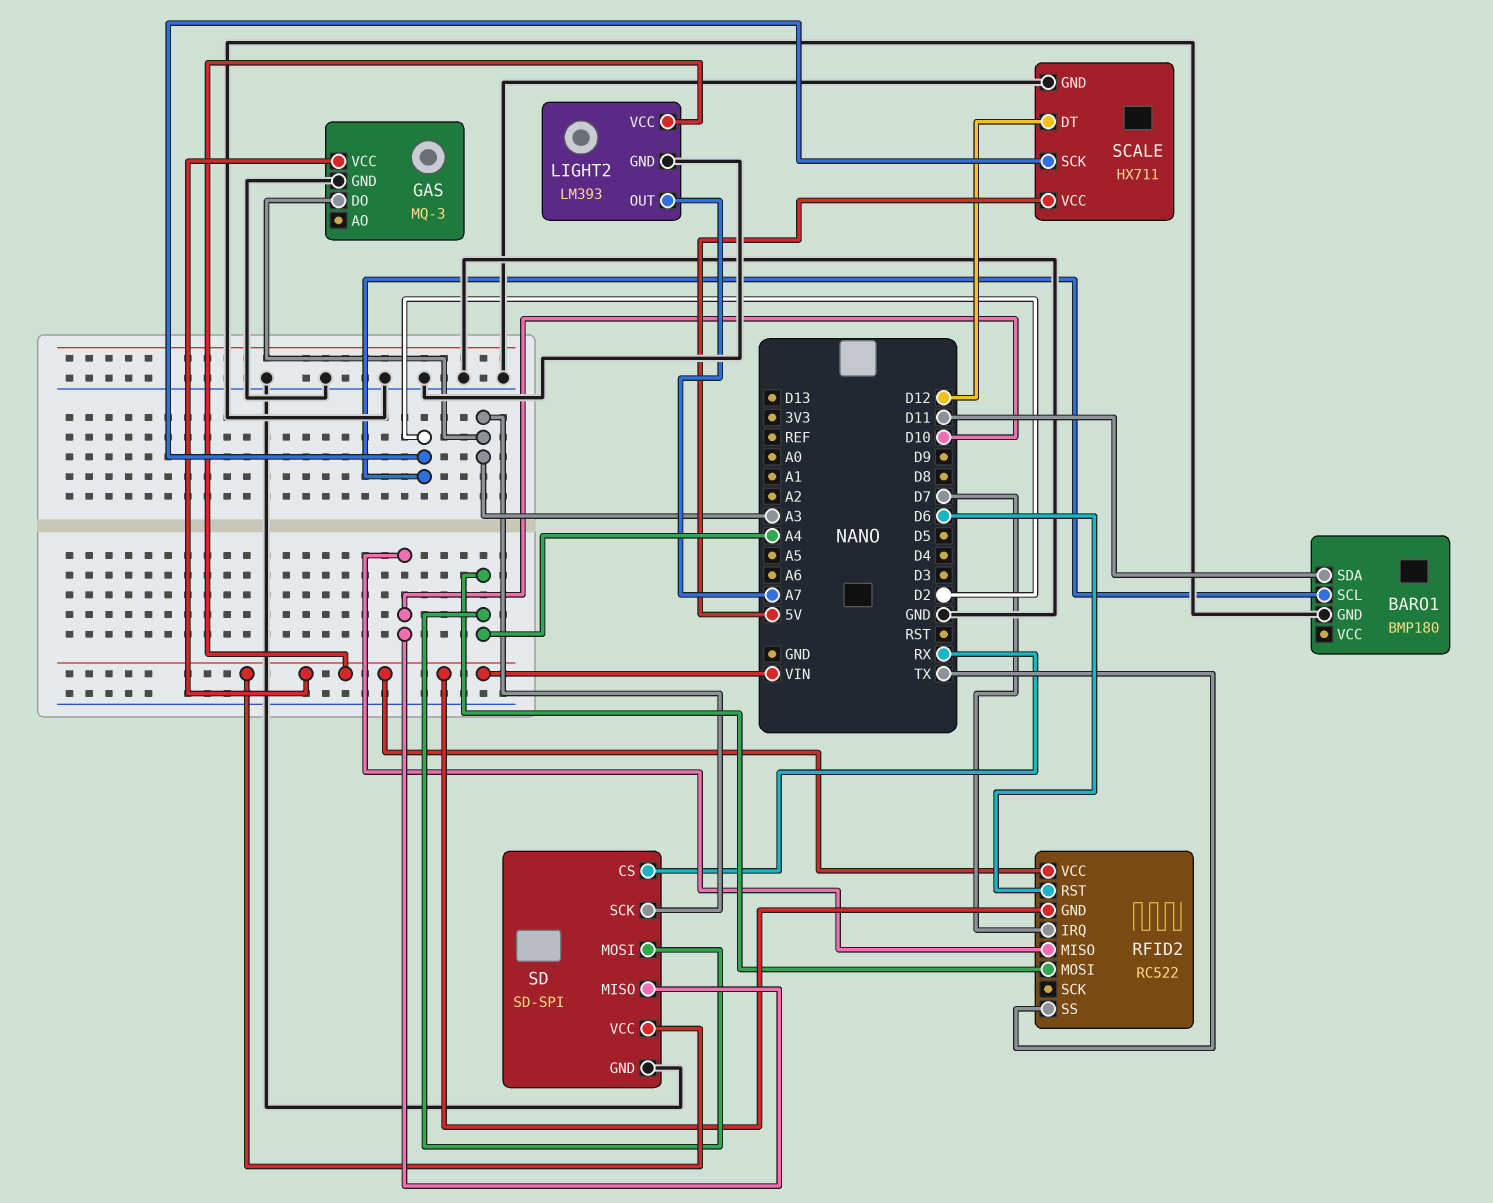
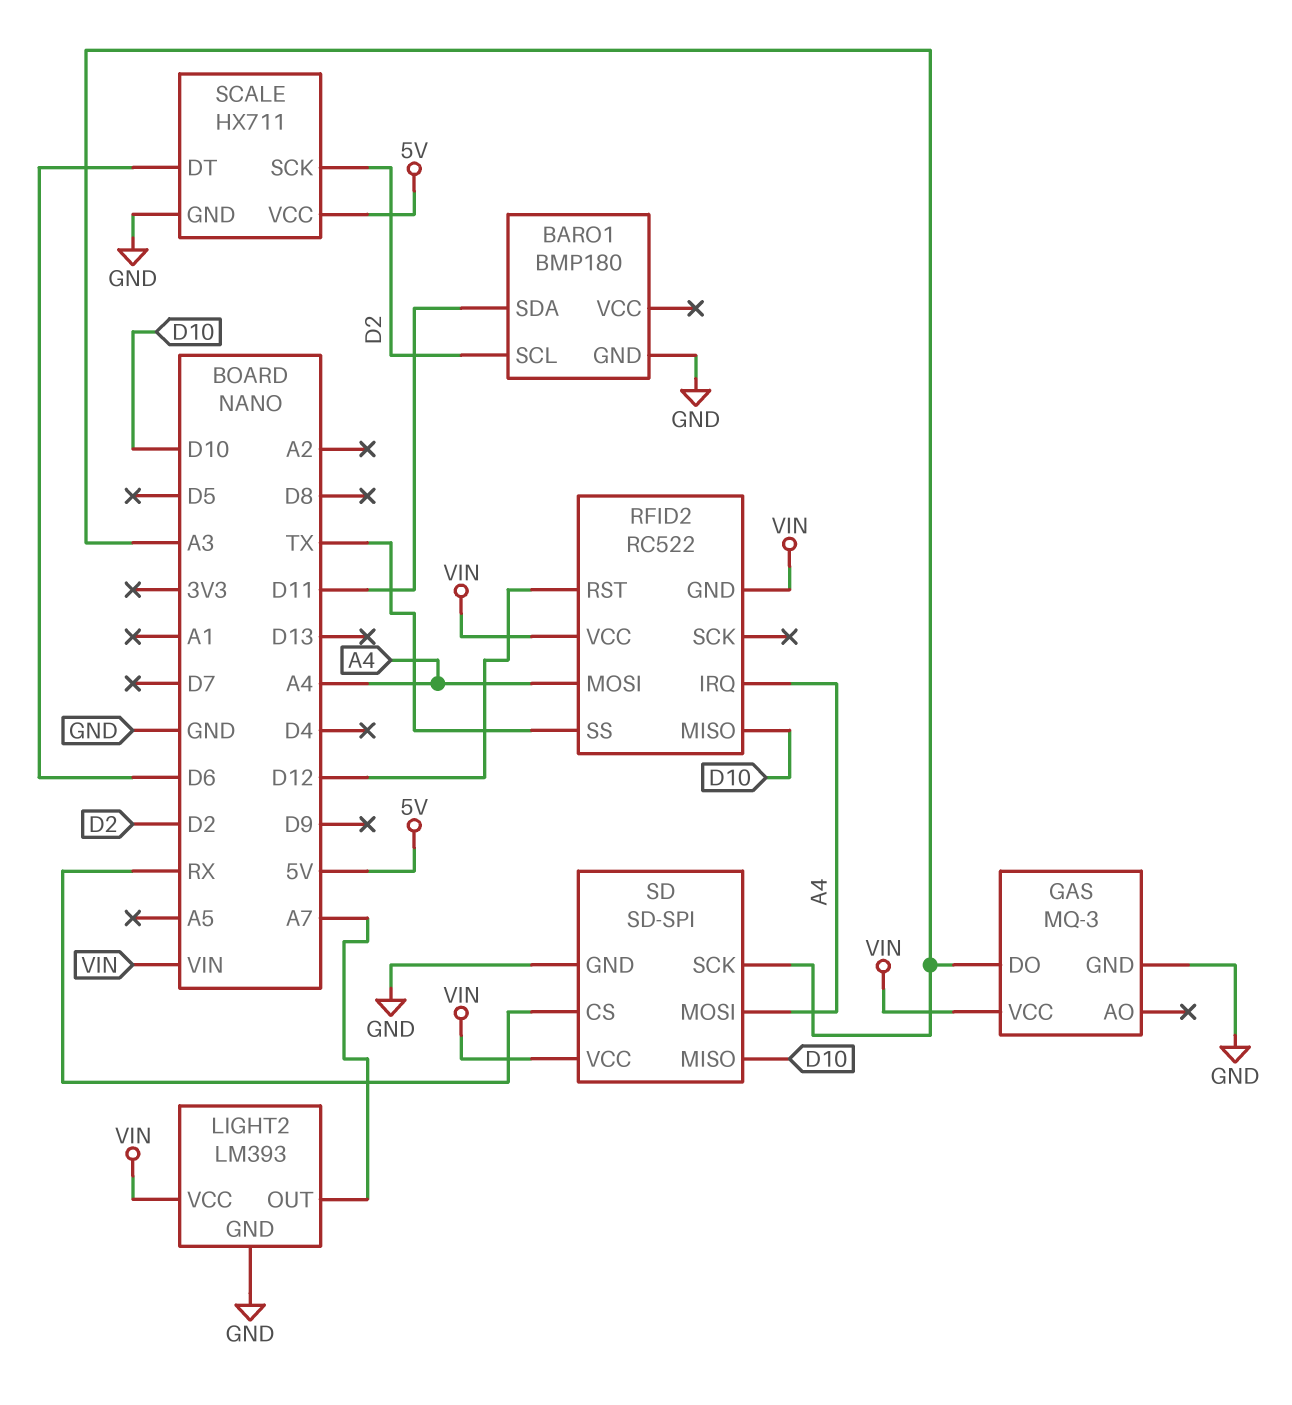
RFID2 pin IRQ: D7 -> A4
RFID2 pin RST: D6 -> D12
SCALE pin DT: D12 -> D6

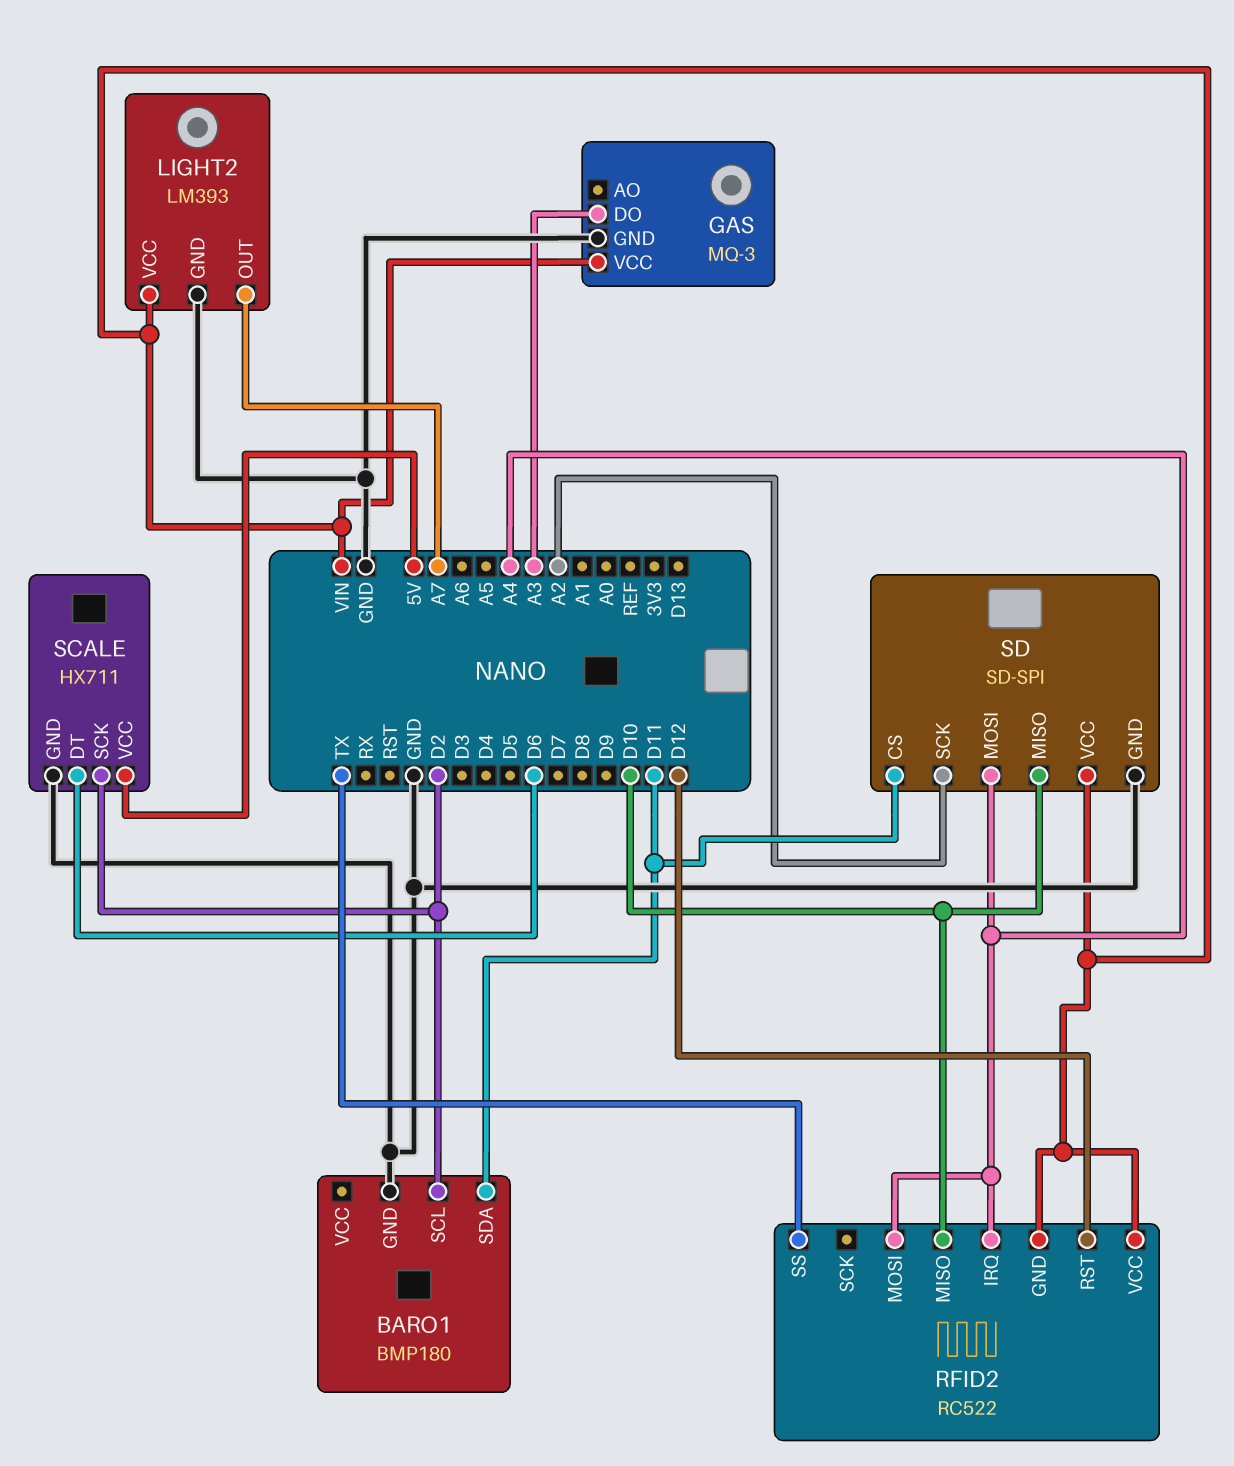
SD pin CS: RX -> D11
SD pin SCK: A3 -> A2

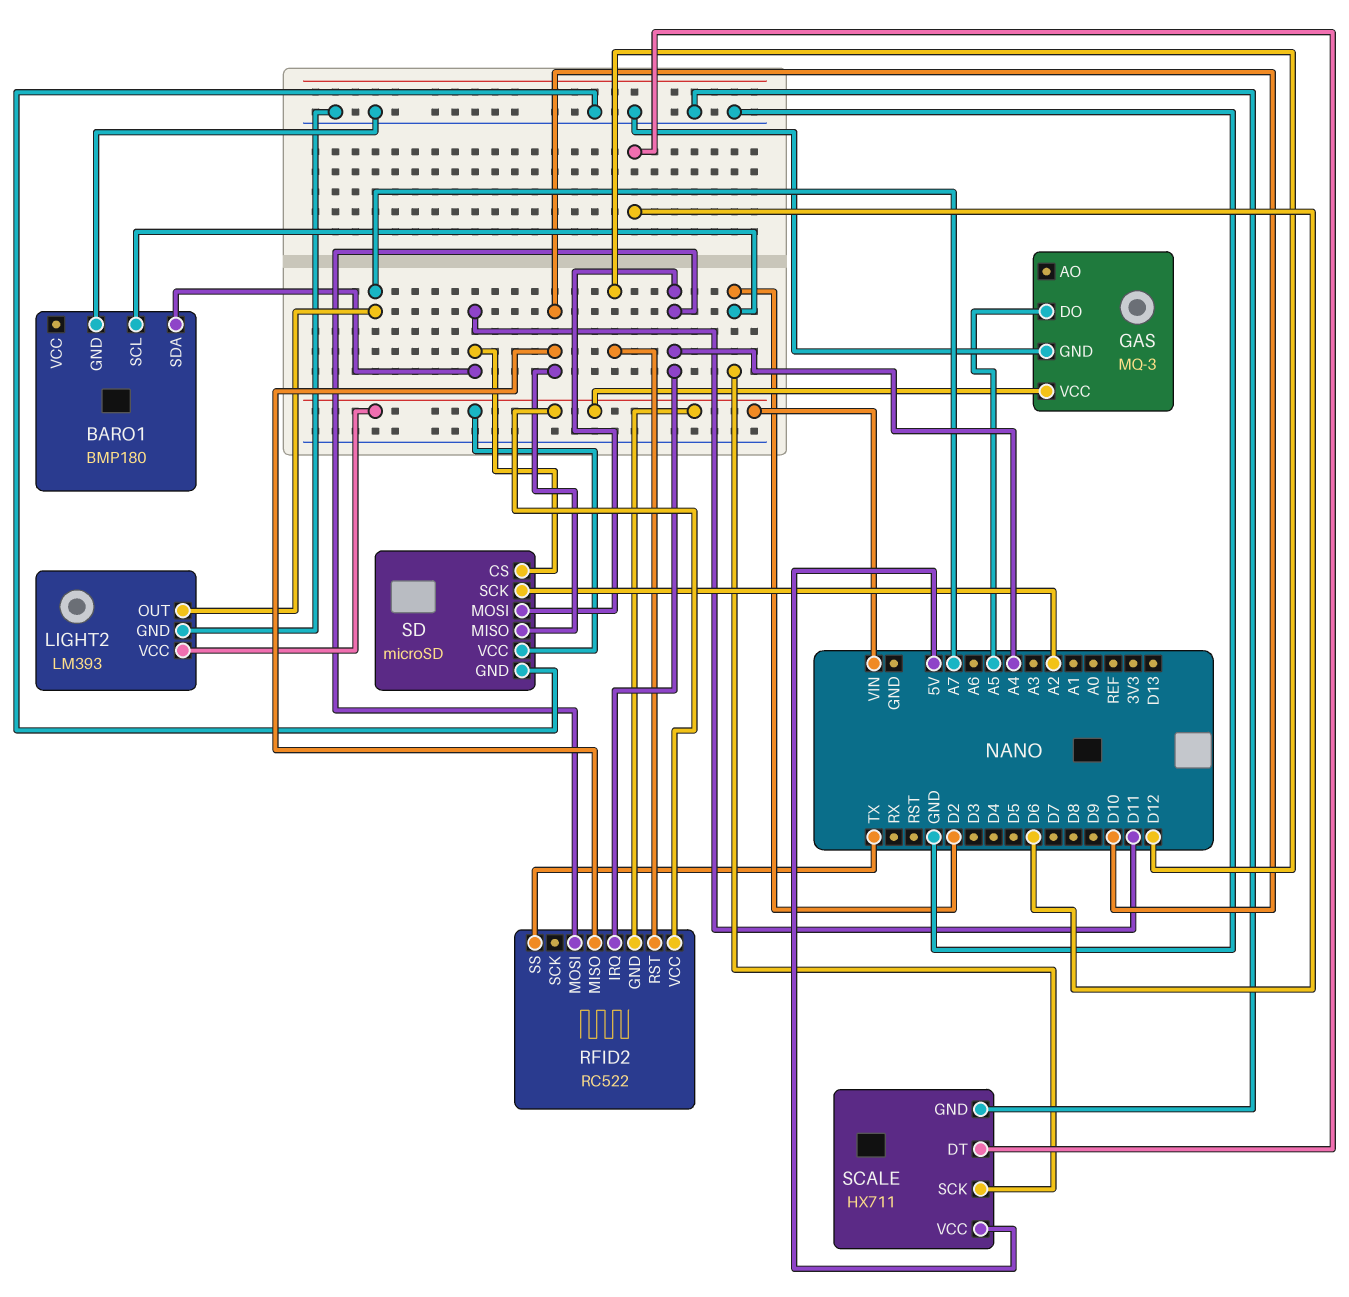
GAS pin DO: A3 -> A5
SD: SD-SPI -> microSD

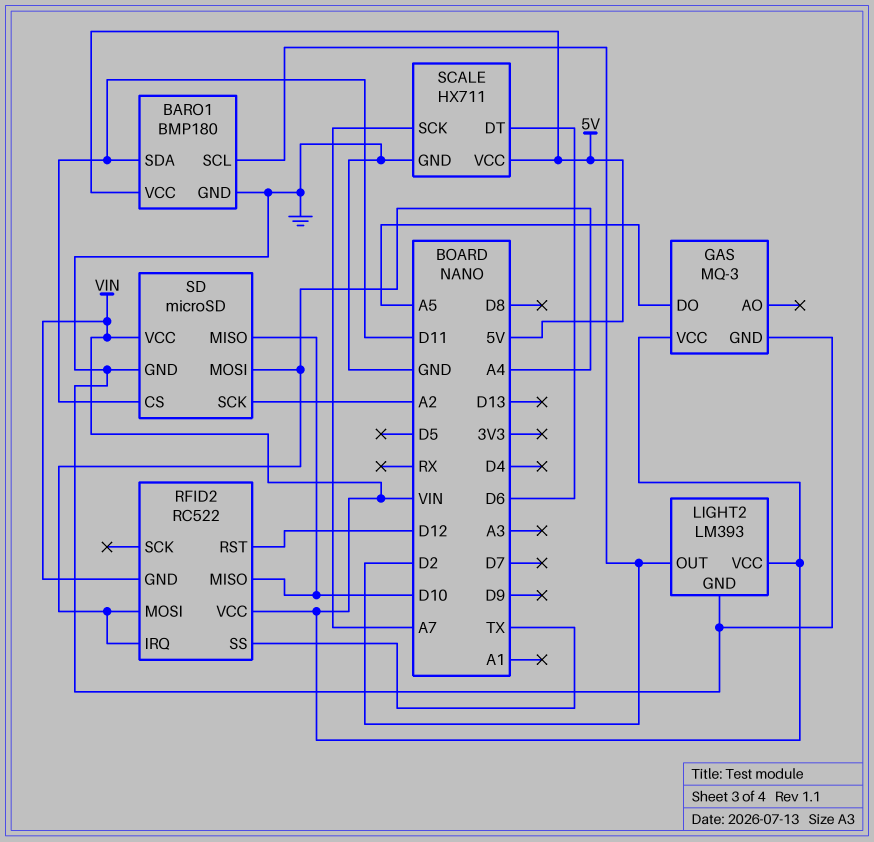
BARO1 pin VCC: none -> 5V
LIGHT2 pin OUT: A7 -> D2
SCALE pin SCK: D2 -> A7

